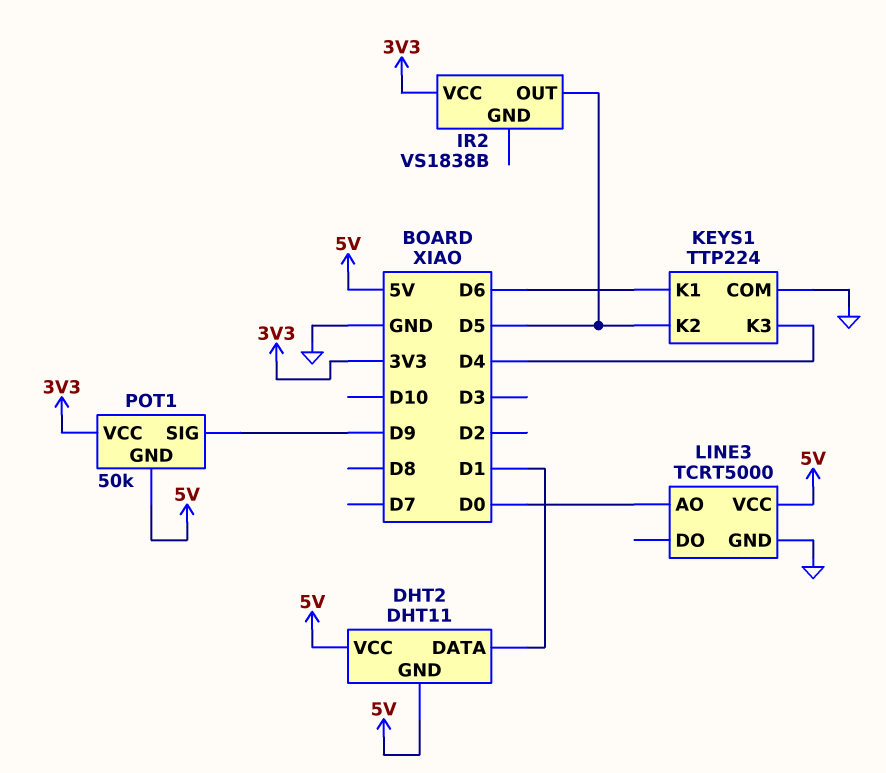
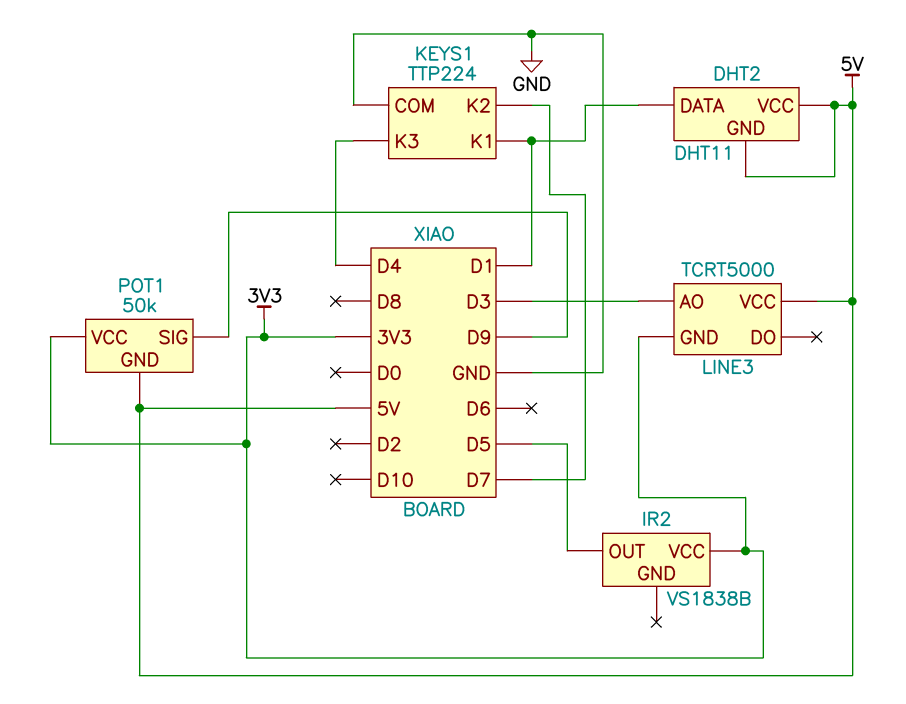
KEYS1 pin K1: D6 -> D1
KEYS1 pin K2: D5 -> D7
LINE3 pin AO: D0 -> D3
LINE3 pin GND: GND -> 3V3

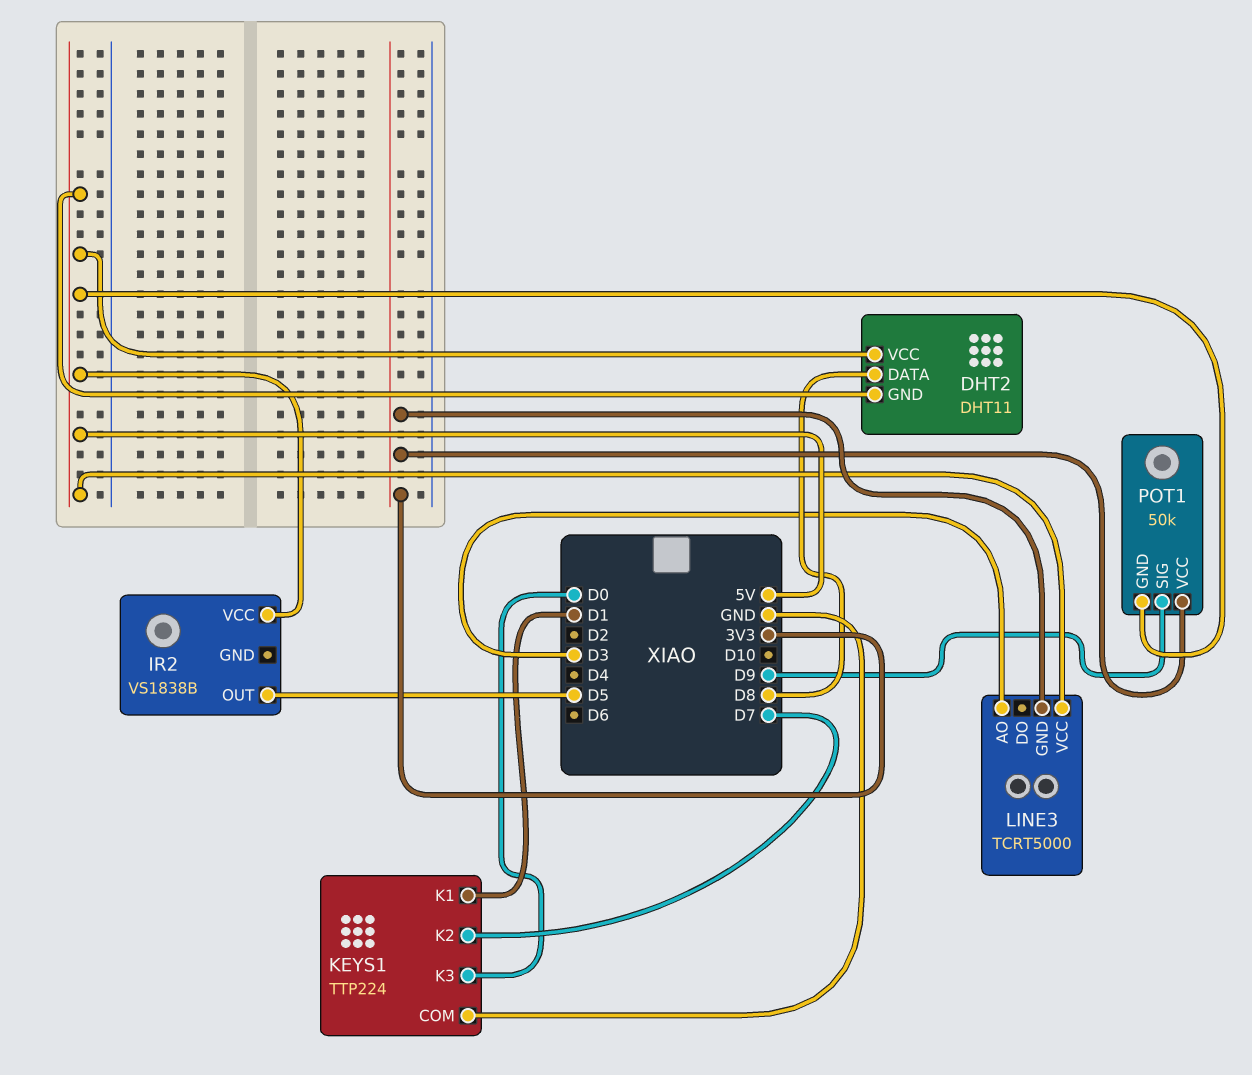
DHT2 pin DATA: D1 -> D8
IR2 pin VCC: 3V3 -> 5V
KEYS1 pin K3: D4 -> D0

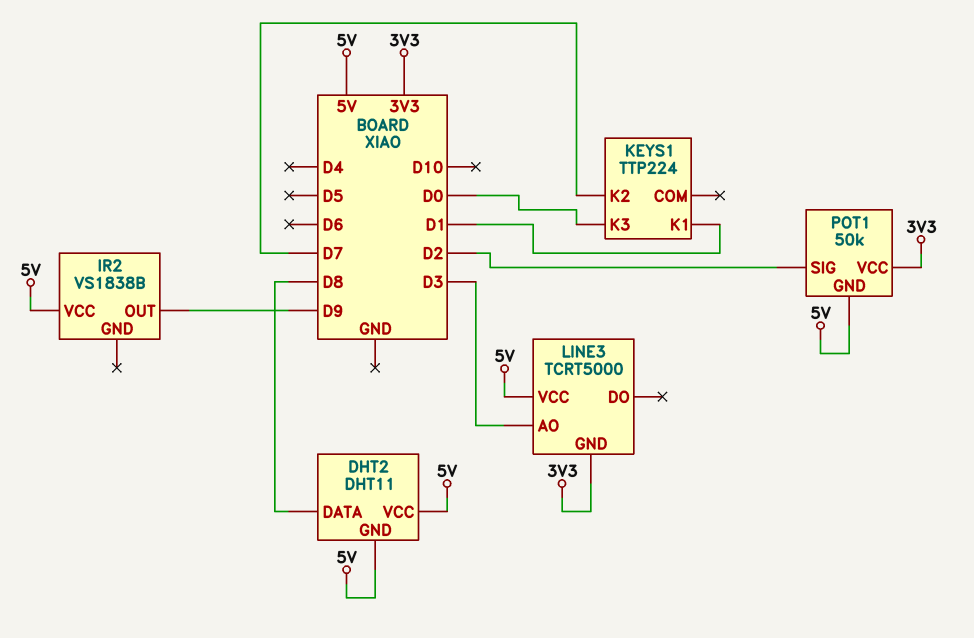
IR2 pin OUT: D5 -> D9
KEYS1 pin COM: GND -> none
POT1 pin SIG: D9 -> D2

